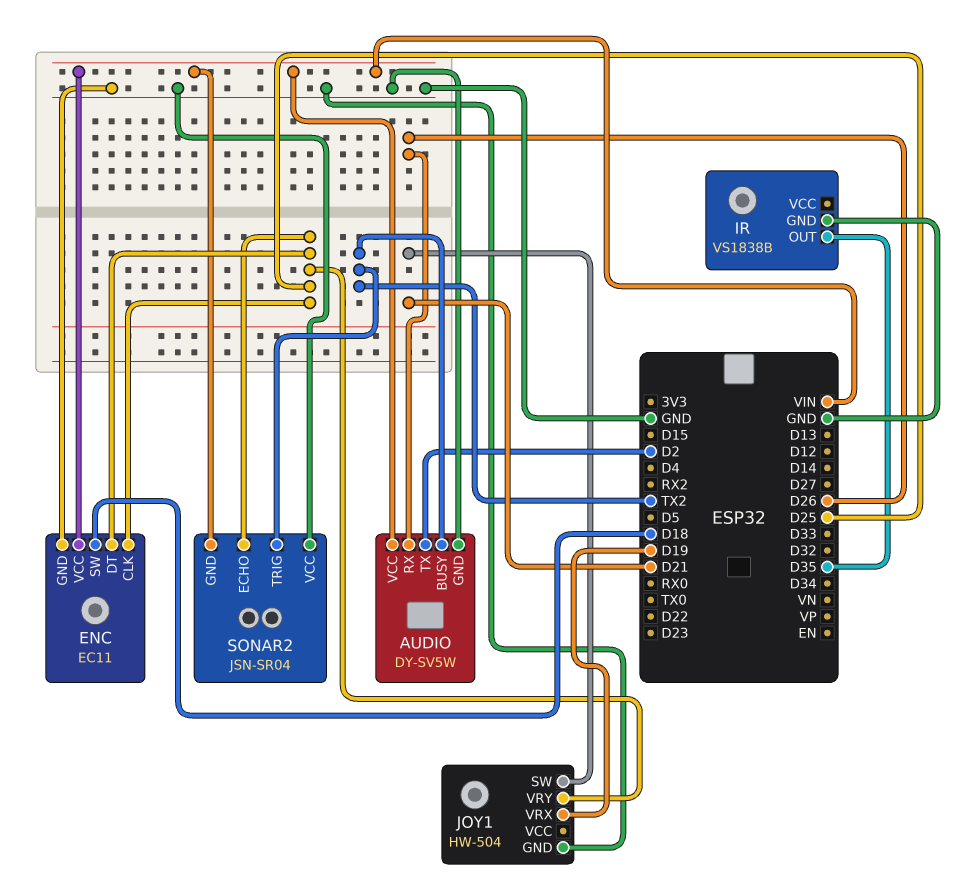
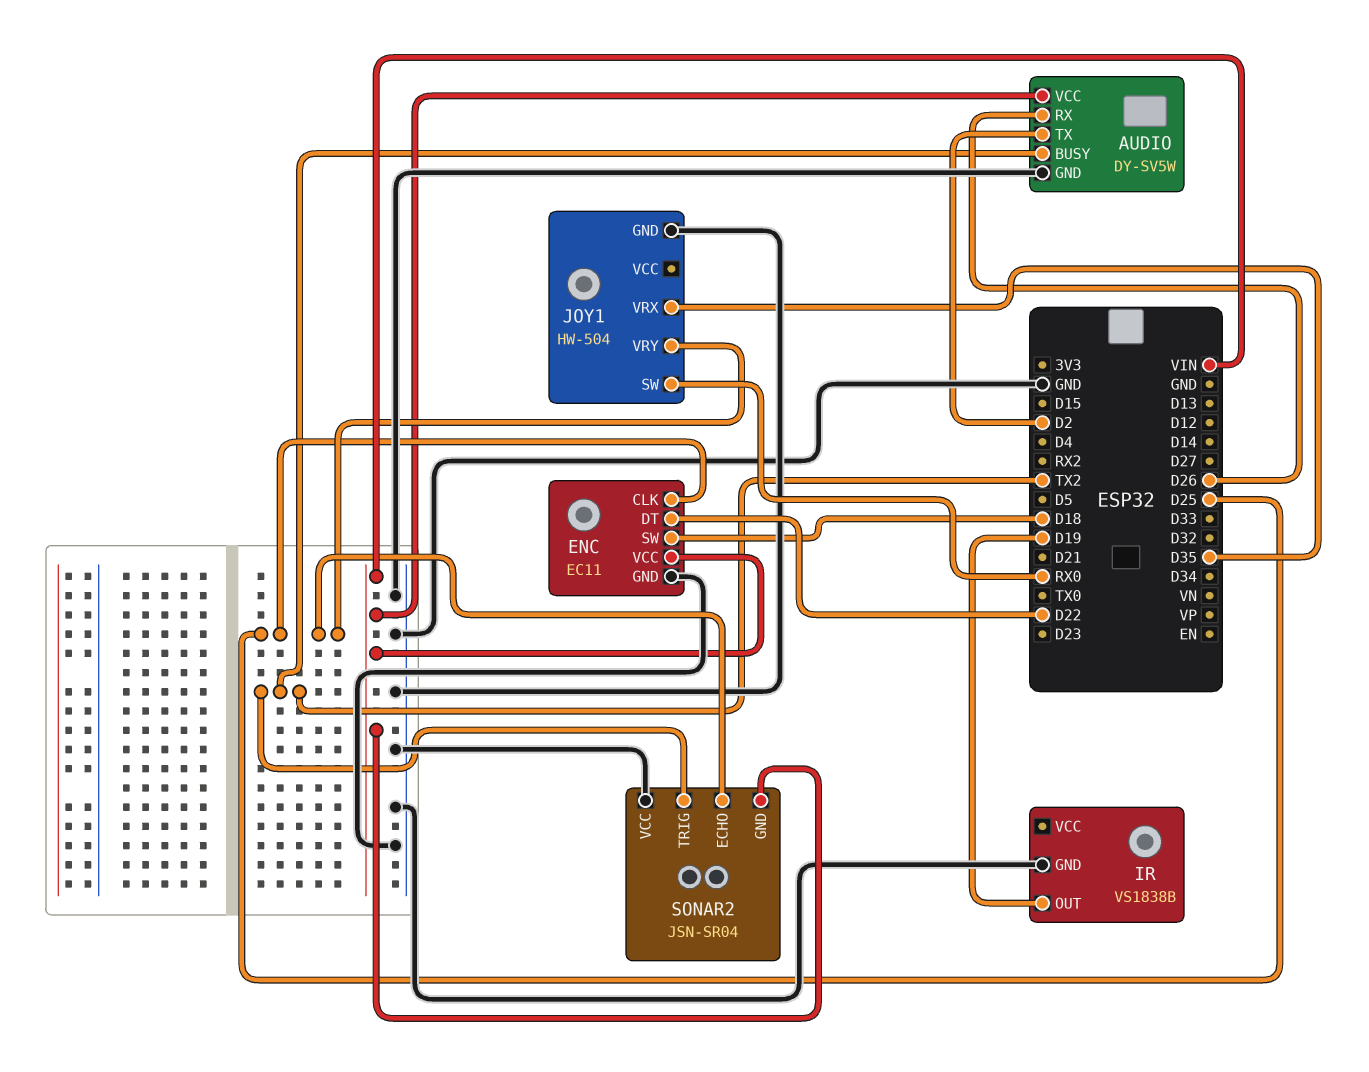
ENC pin DT: D25 -> D22
IR pin OUT: D35 -> D19
JOY1 pin SW: D21 -> RX0
JOY1 pin VRX: D19 -> D35

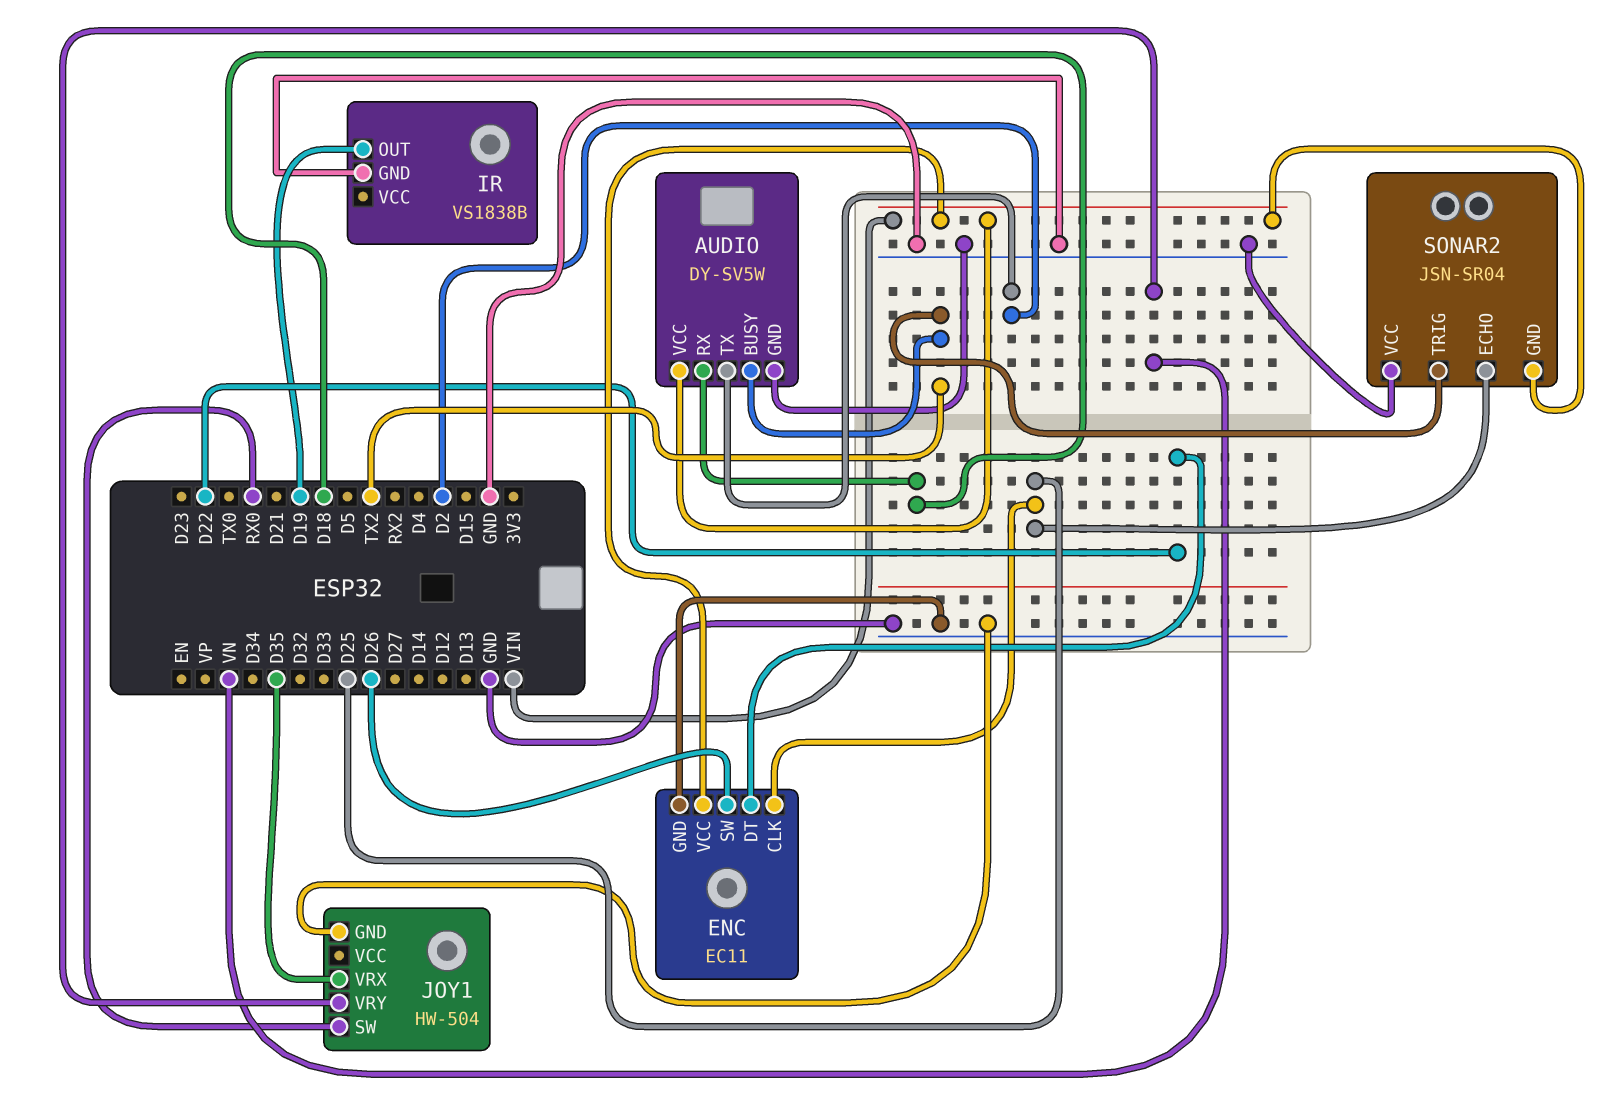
AUDIO pin RX: D26 -> D18
ENC pin SW: D18 -> D26
JOY1 pin VRY: D25 -> VN

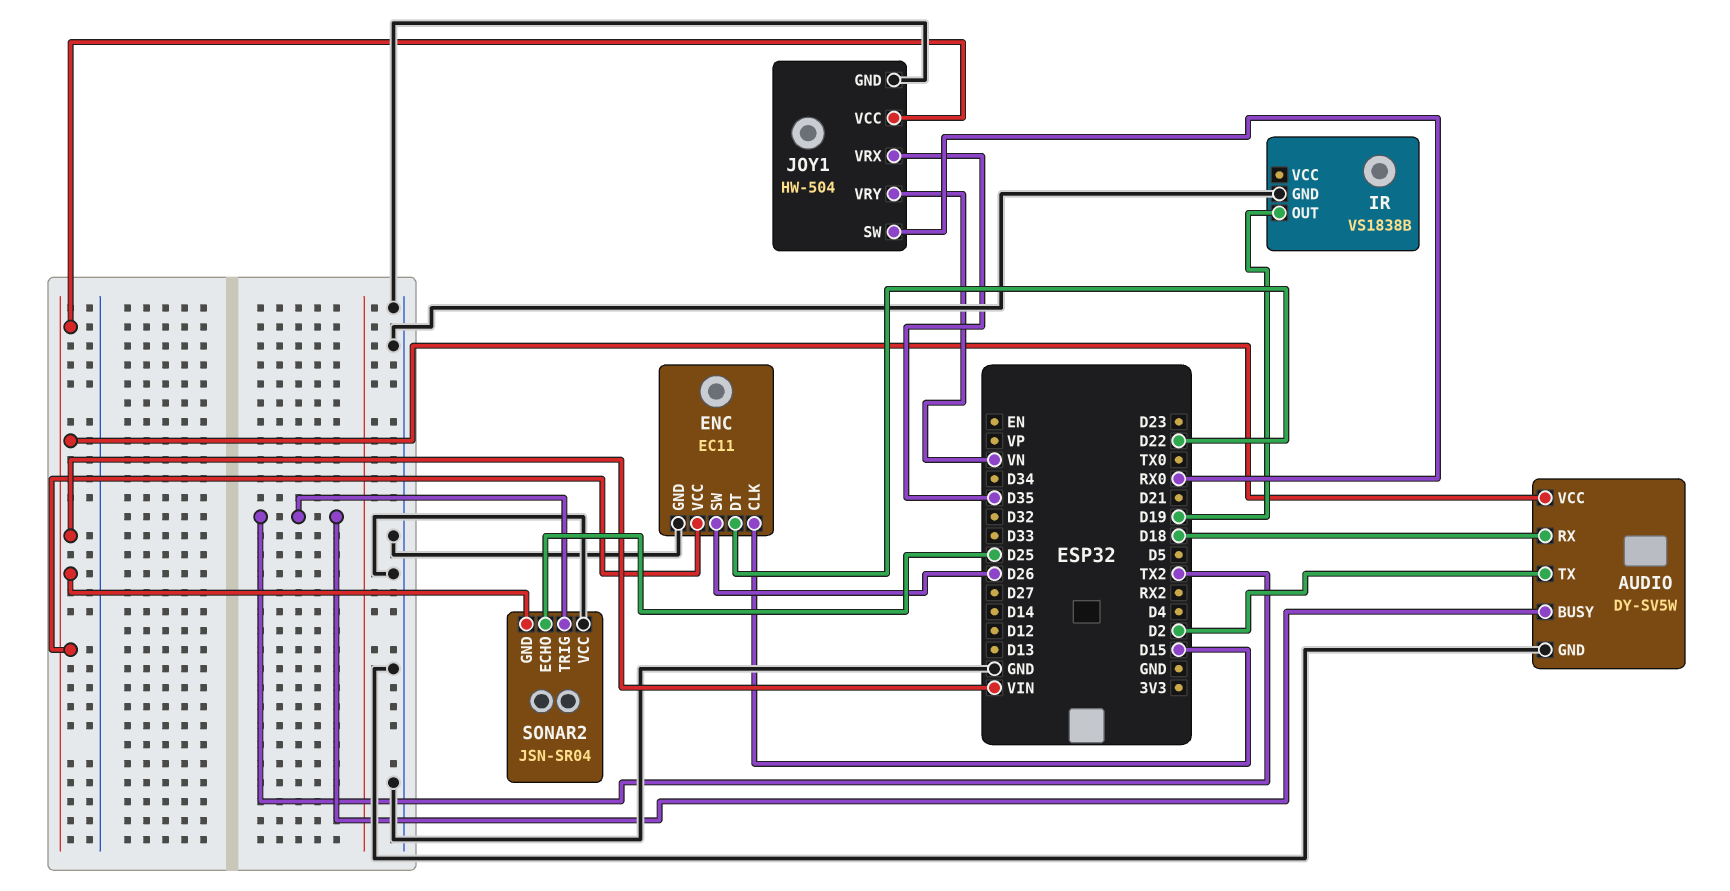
ENC pin CLK: D25 -> D15
JOY1 pin VCC: none -> VIN

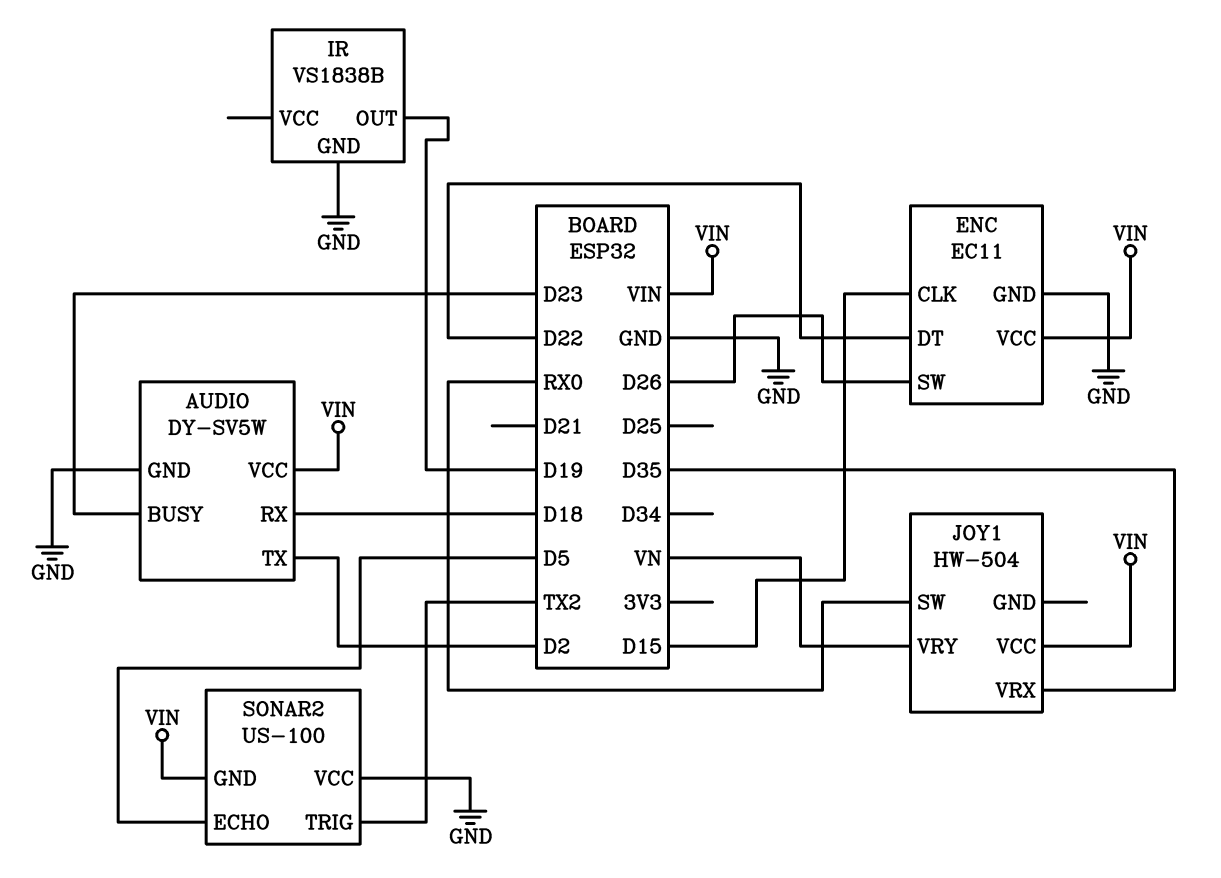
AUDIO pin BUSY: TX2 -> D23
JOY1 pin GND: GND -> none
SONAR2: JSN-SR04 -> US-100
SONAR2 pin ECHO: D25 -> D5

